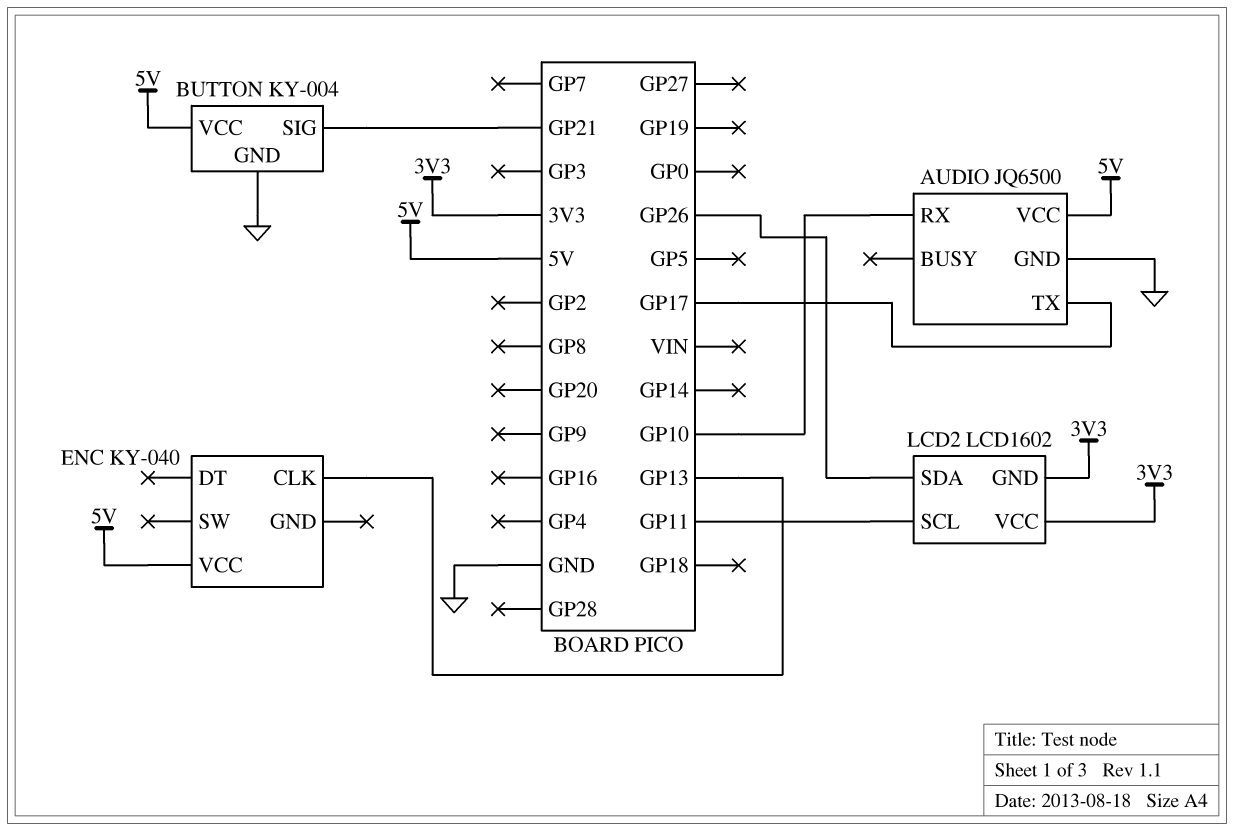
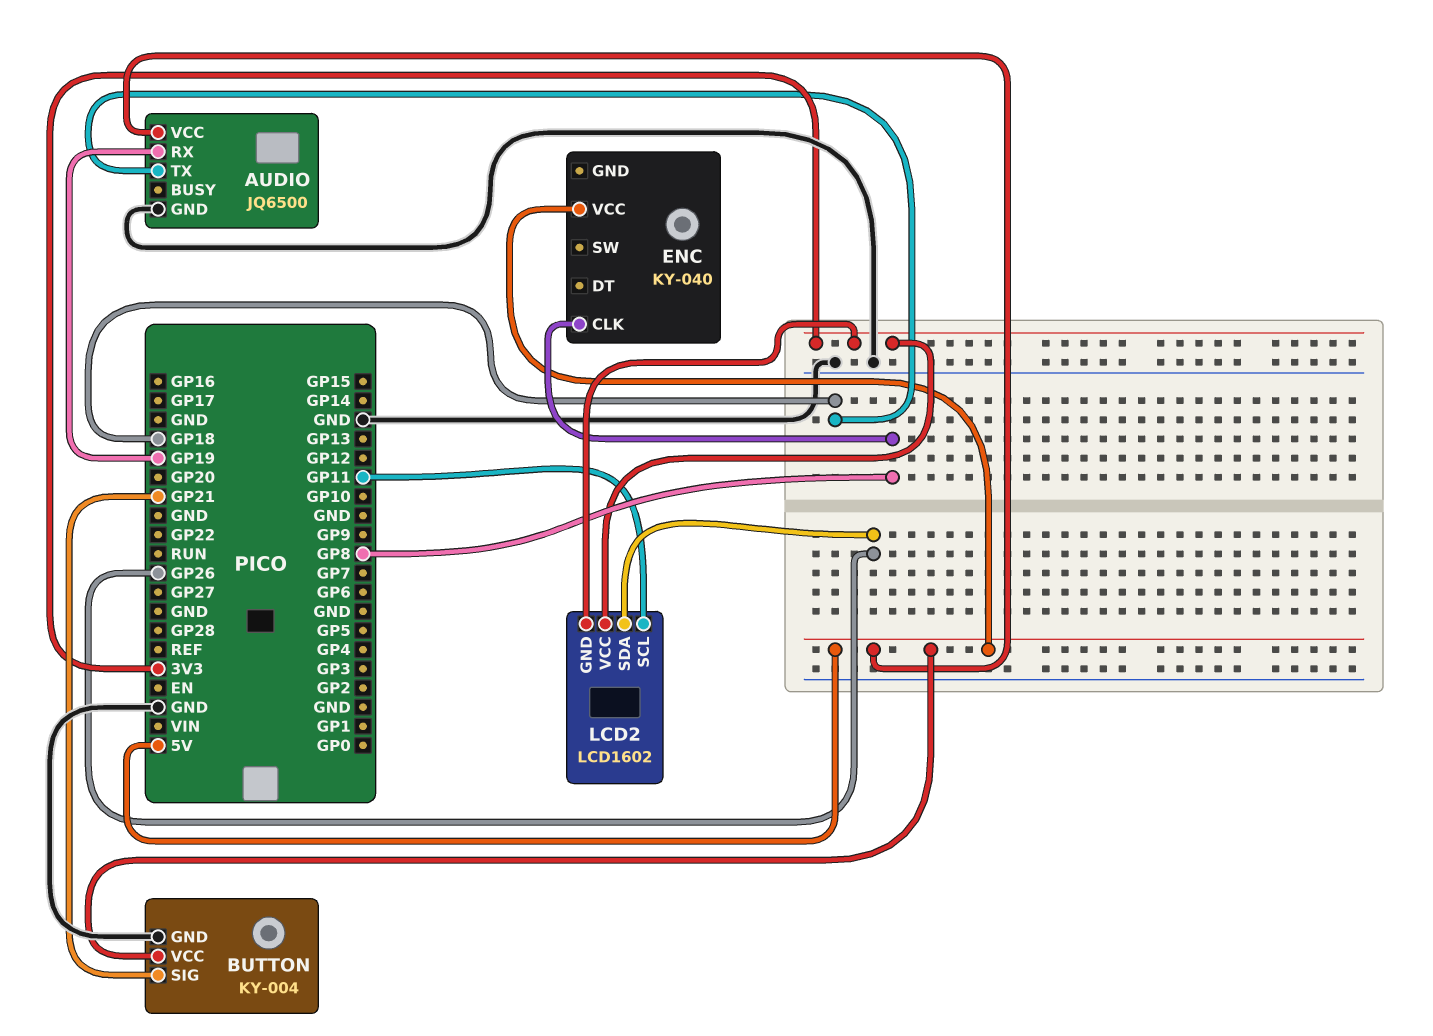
AUDIO pin RX: GP10 -> GP19
AUDIO pin TX: GP17 -> GP18
ENC pin CLK: GP13 -> GP8

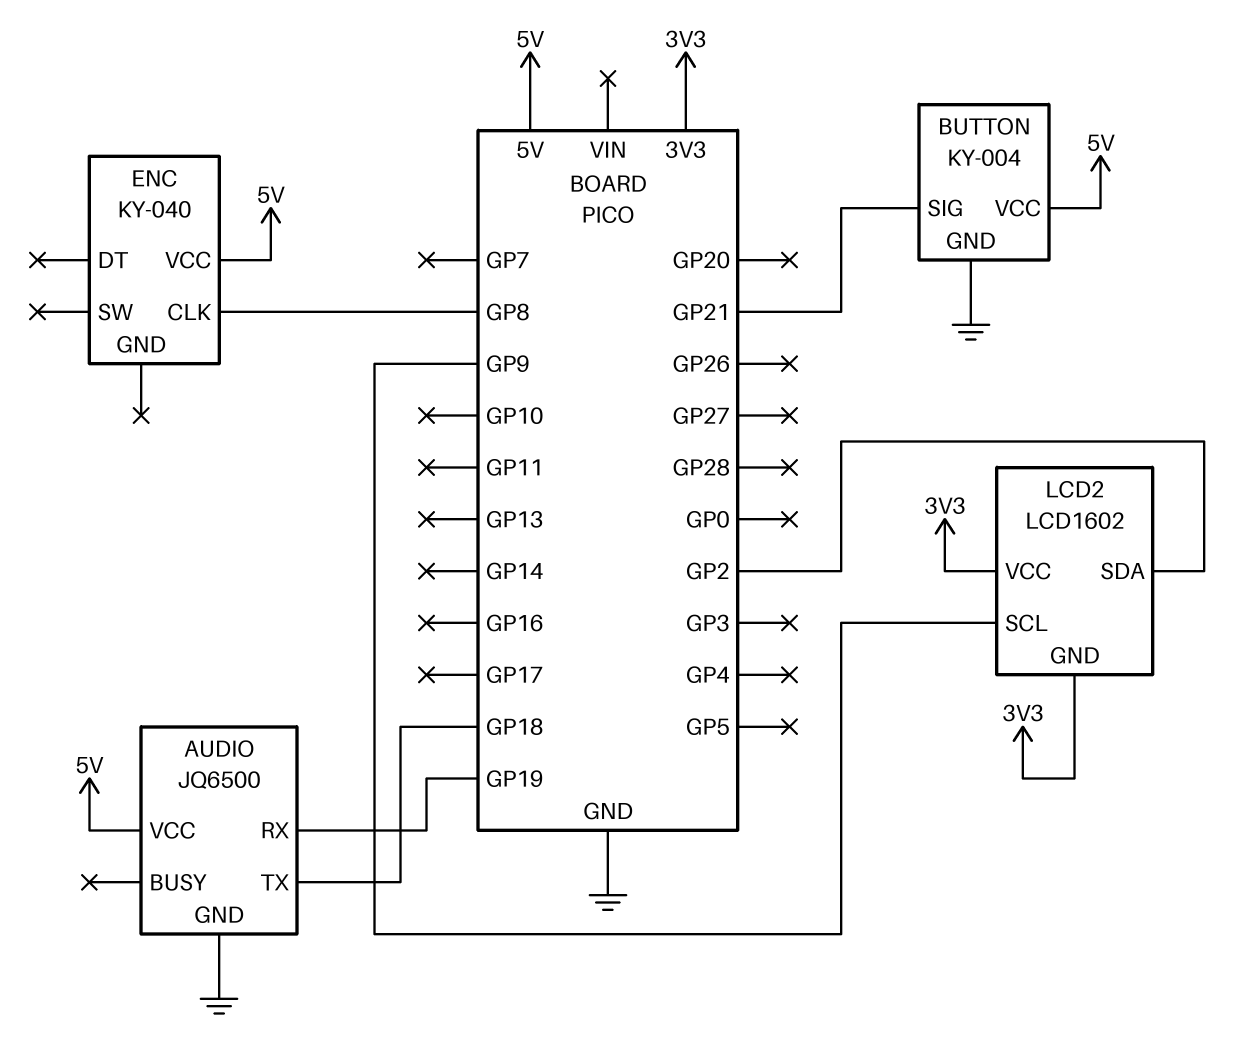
LCD2 pin SCL: GP11 -> GP9
LCD2 pin SDA: GP26 -> GP2

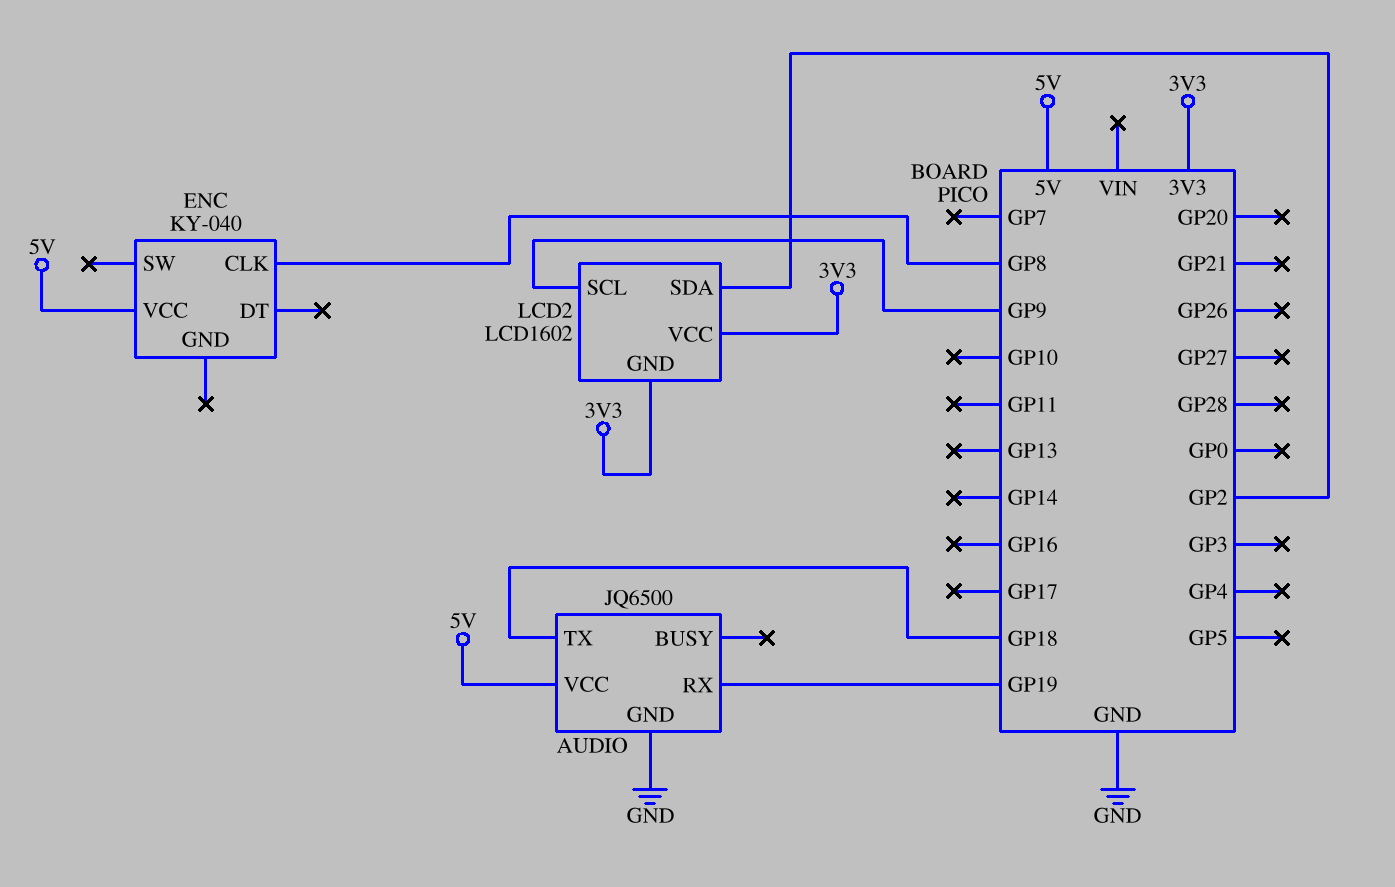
BUTTON: KY-004 -> none
BUTTON pin GND: GND -> none
BUTTON pin SIG: GP21 -> none
BUTTON pin VCC: 5V -> none

